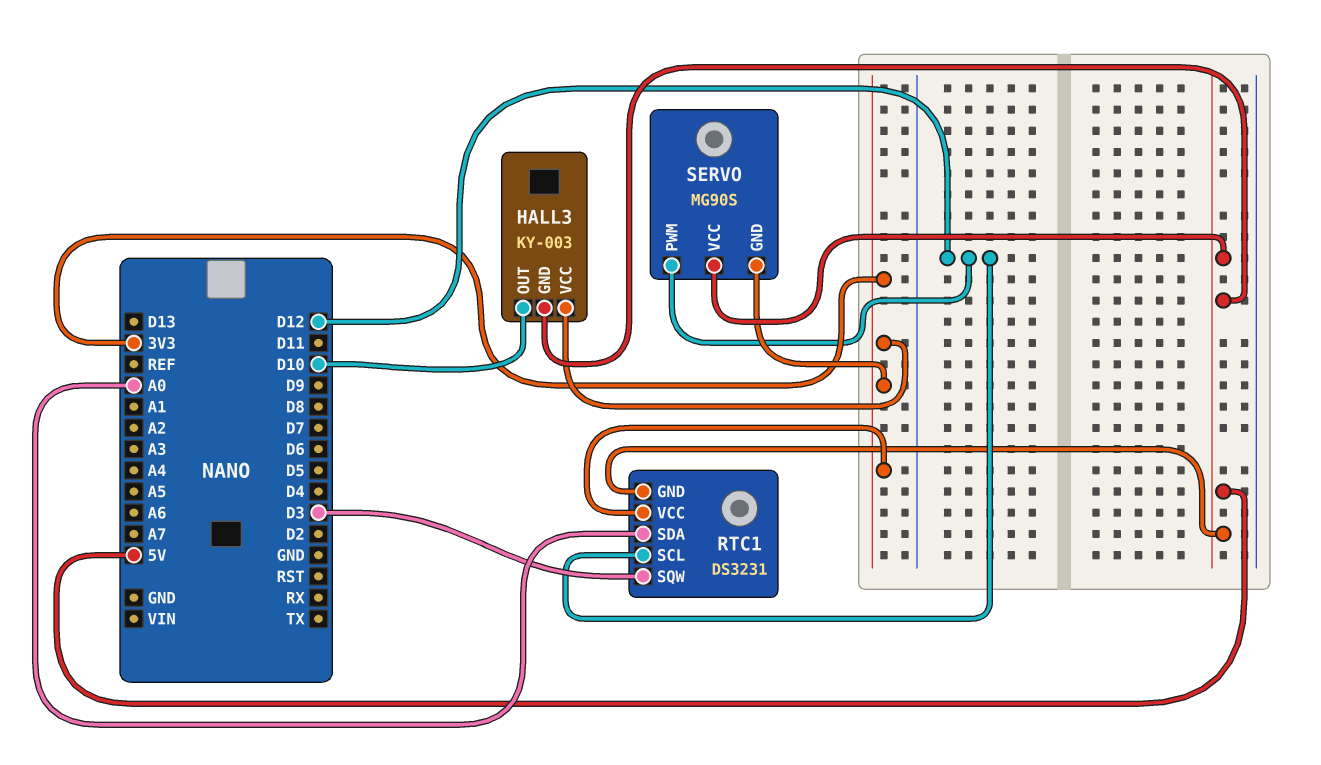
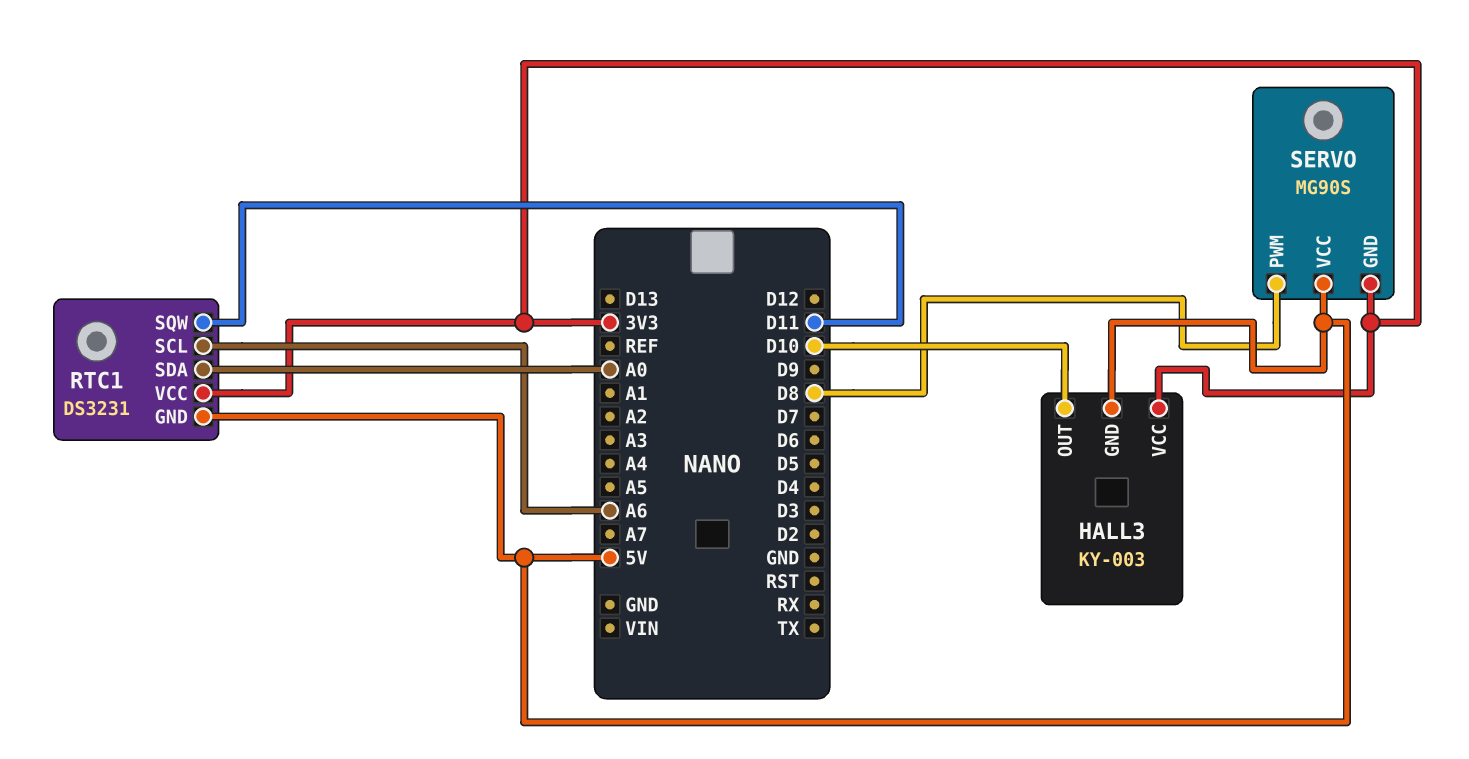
RTC1 pin SCL: D12 -> A6
RTC1 pin SQW: D3 -> D11
SERVO pin PWM: D12 -> D8

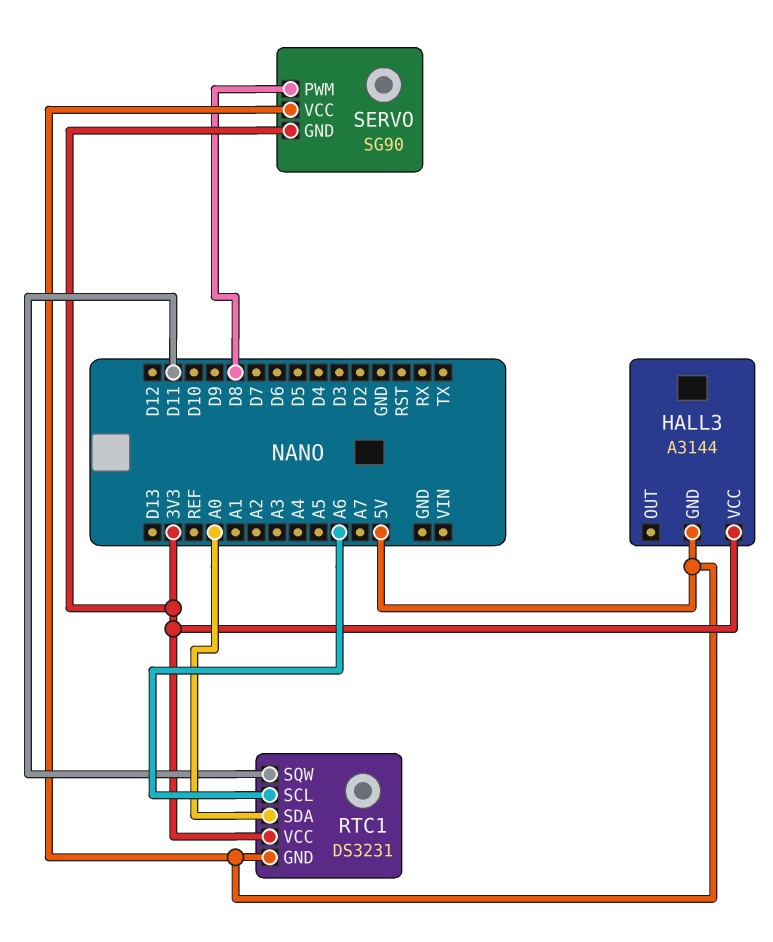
HALL3: KY-003 -> A3144
HALL3 pin OUT: D10 -> none
SERVO: MG90S -> SG90

